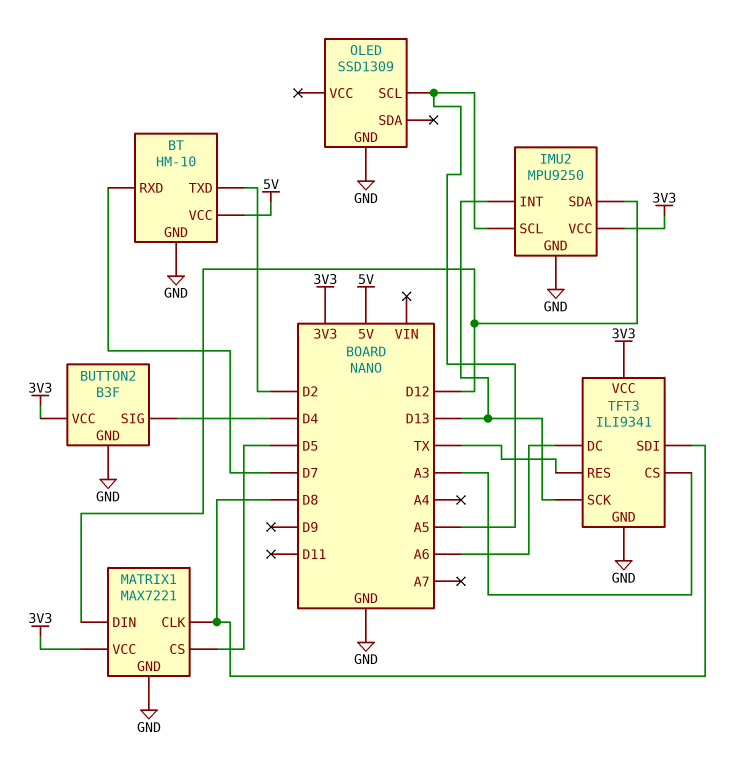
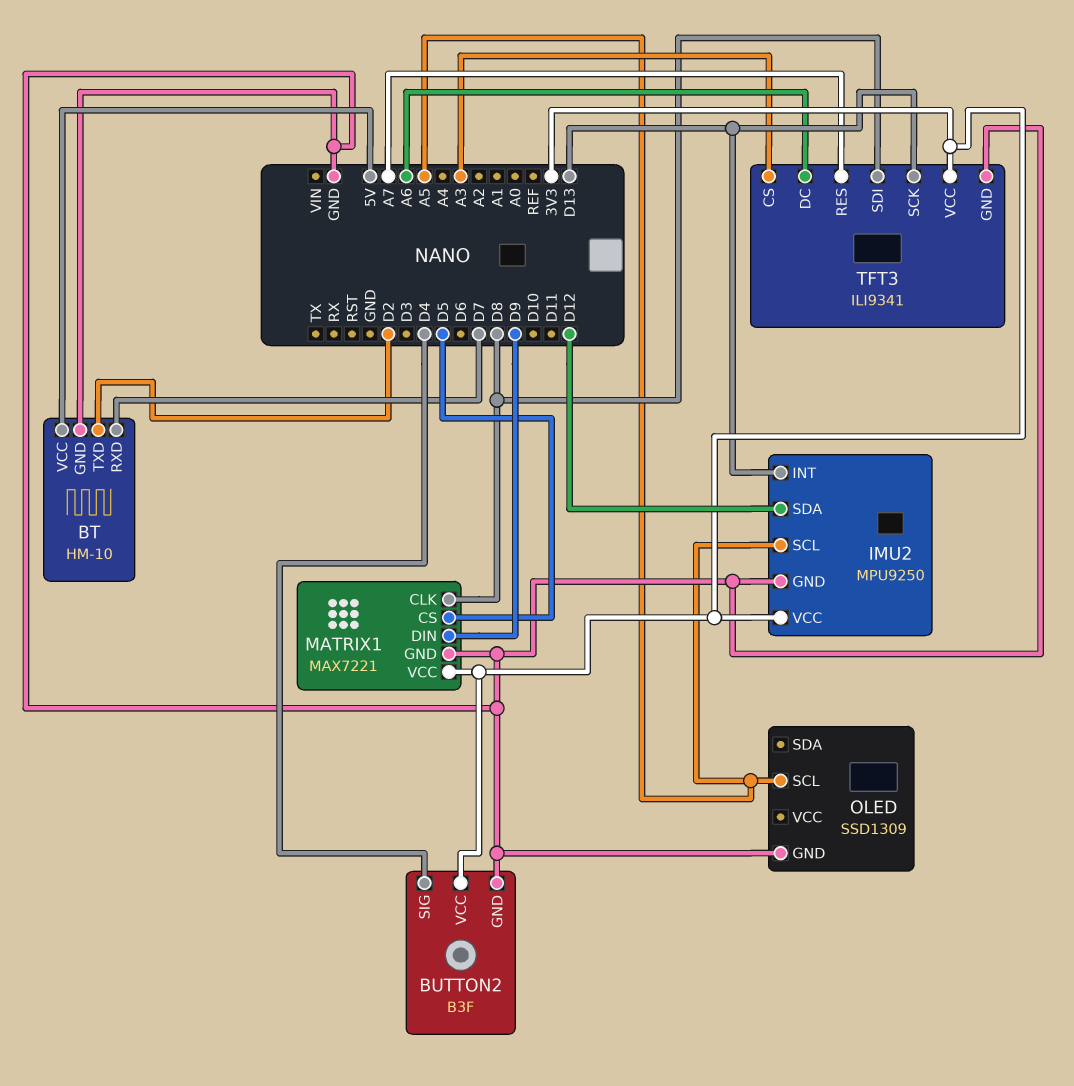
MATRIX1 pin DIN: D12 -> D9
TFT3 pin RES: TX -> A7

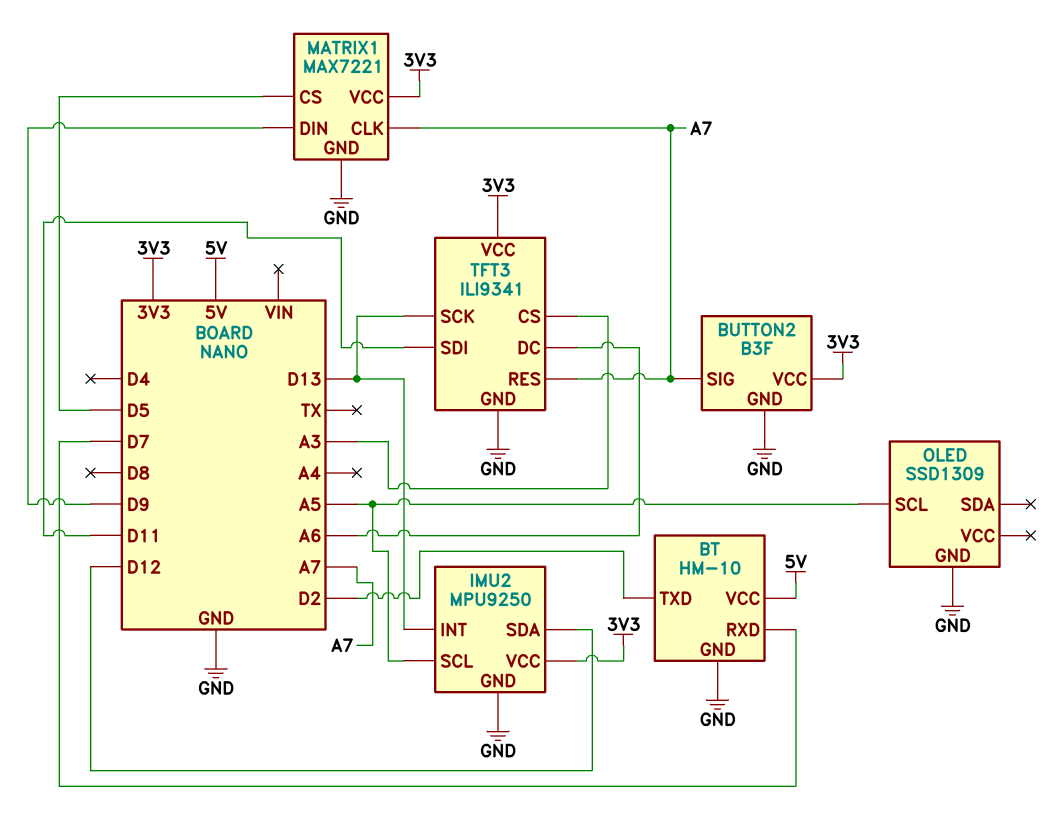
BUTTON2 pin SIG: D4 -> A7
MATRIX1 pin CLK: D8 -> A7
TFT3 pin SDI: D8 -> D11

